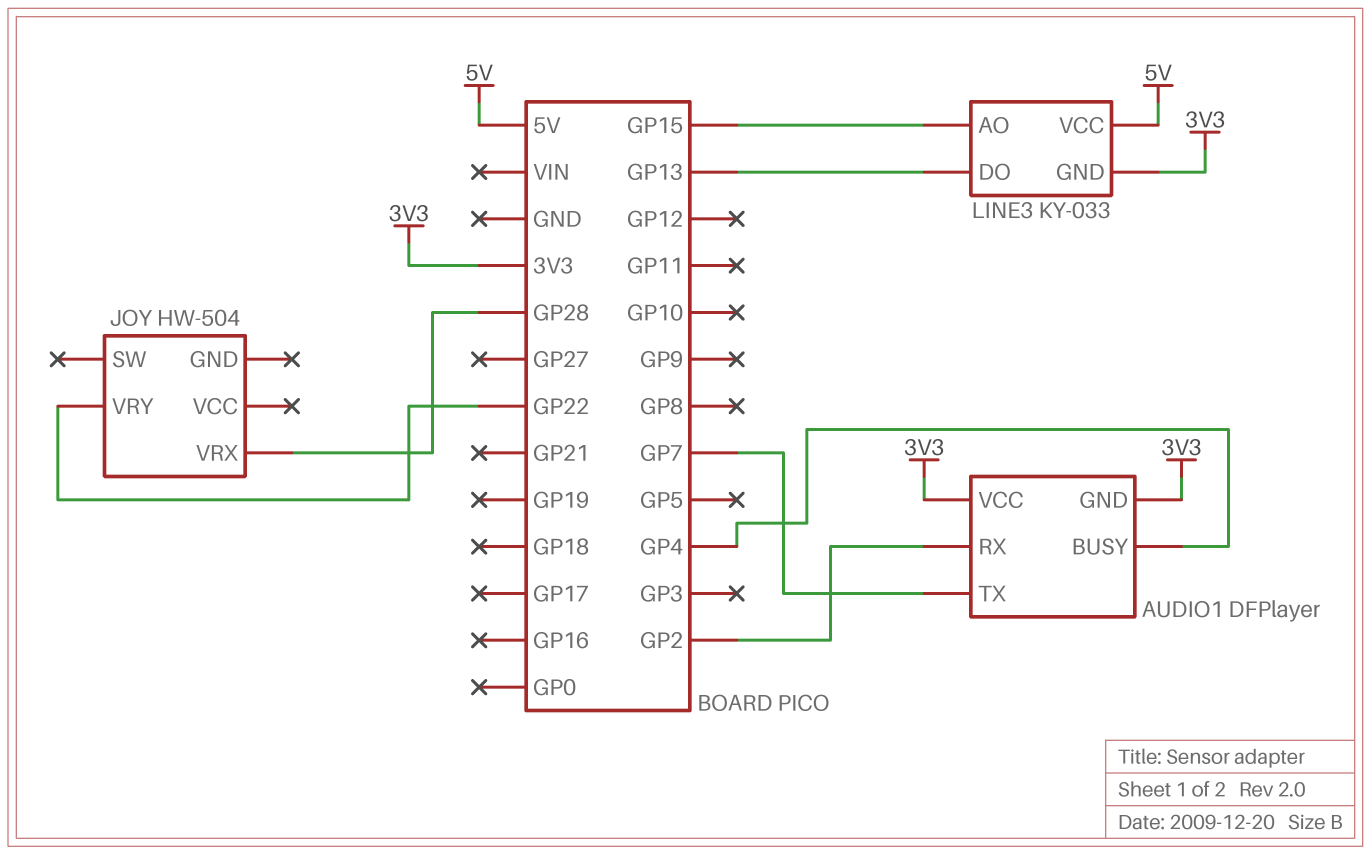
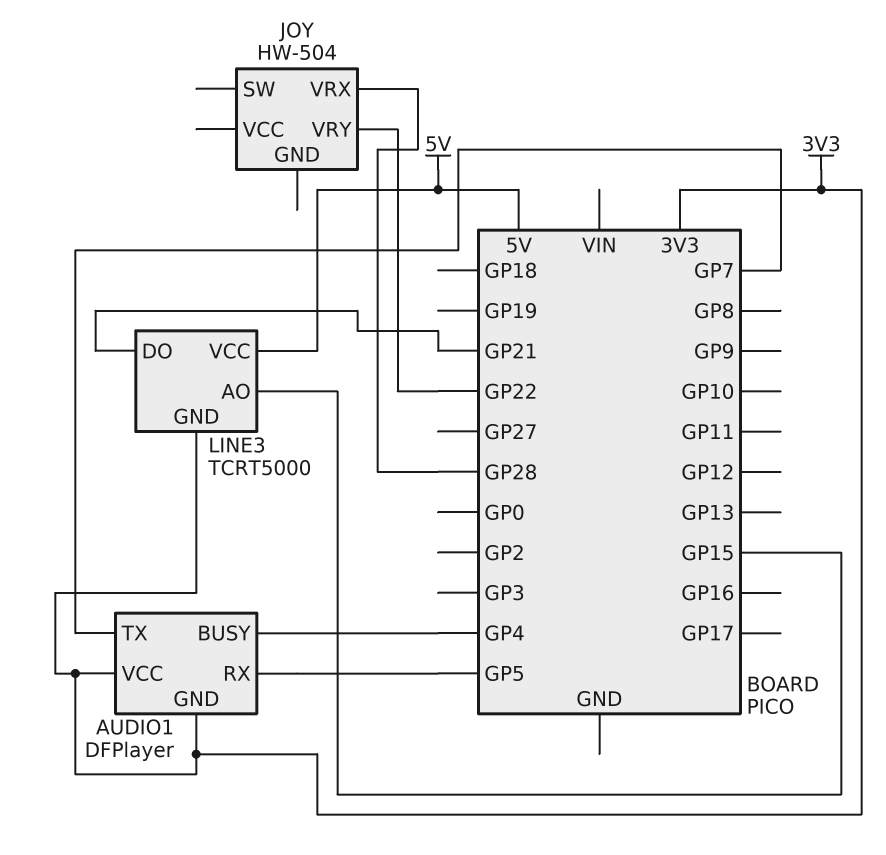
AUDIO1 pin RX: GP2 -> GP5
LINE3: KY-033 -> TCRT5000
LINE3 pin DO: GP13 -> GP21

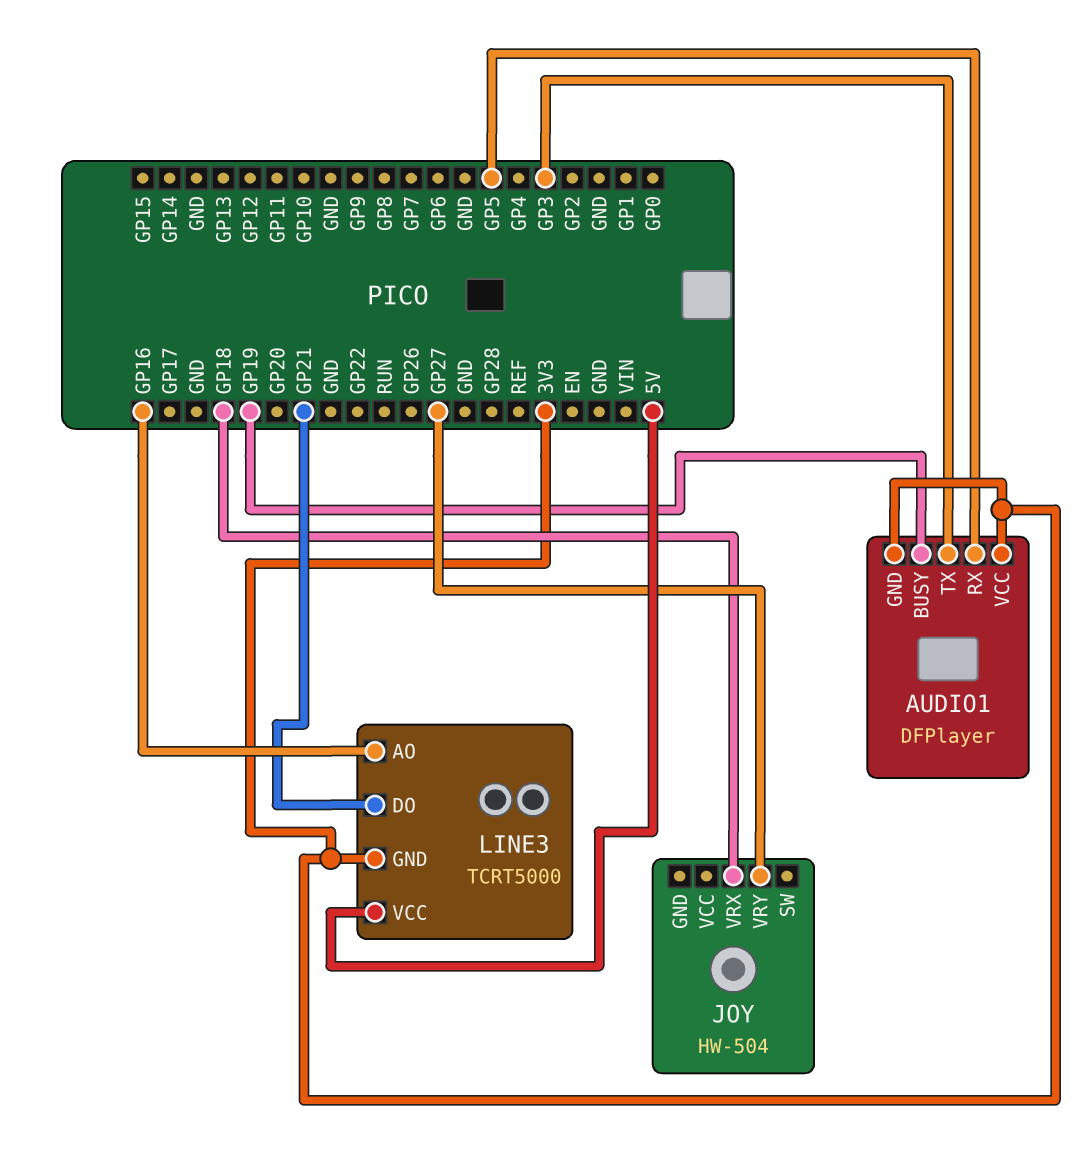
AUDIO1 pin BUSY: GP4 -> GP19
AUDIO1 pin TX: GP7 -> GP3
JOY pin VRX: GP28 -> GP18
JOY pin VRY: GP22 -> GP27
LINE3 pin AO: GP15 -> GP16

